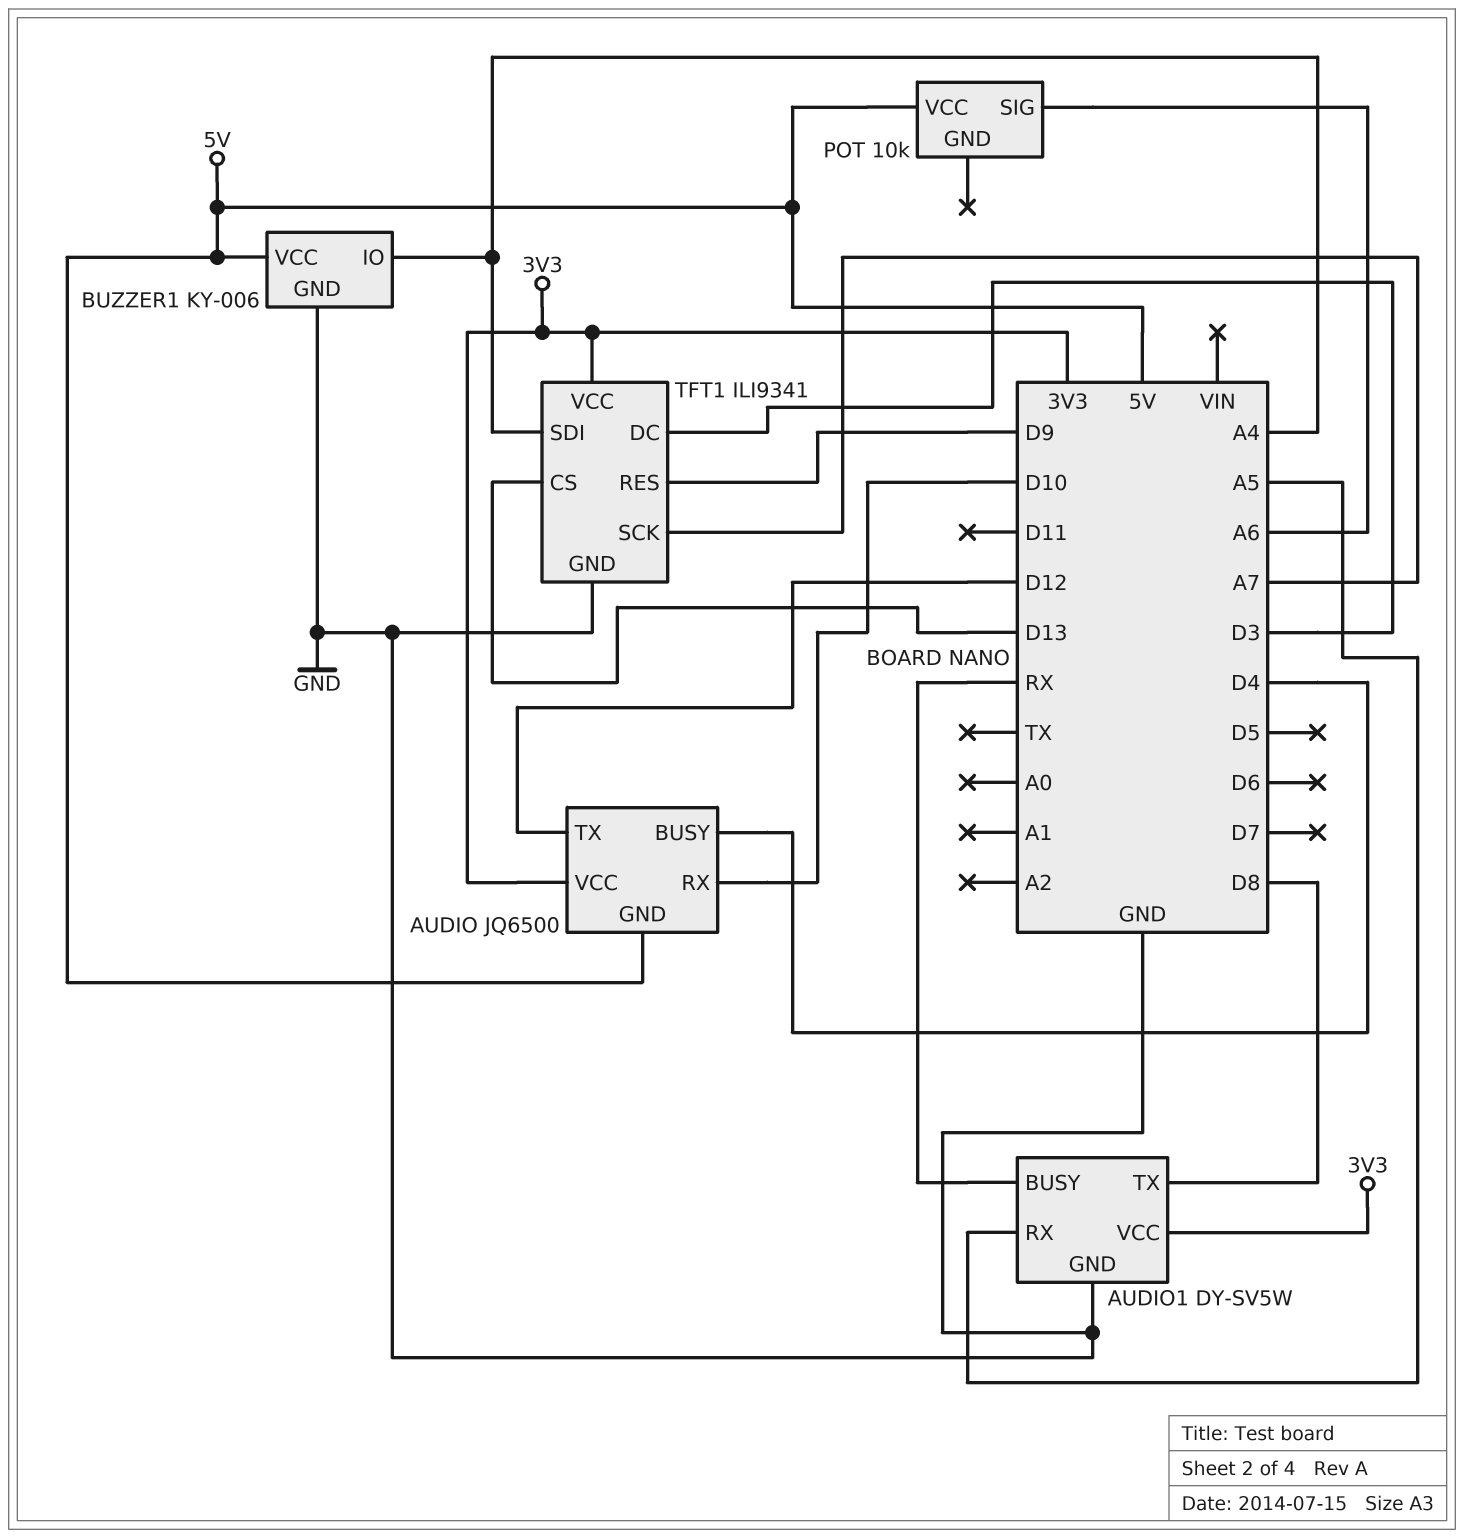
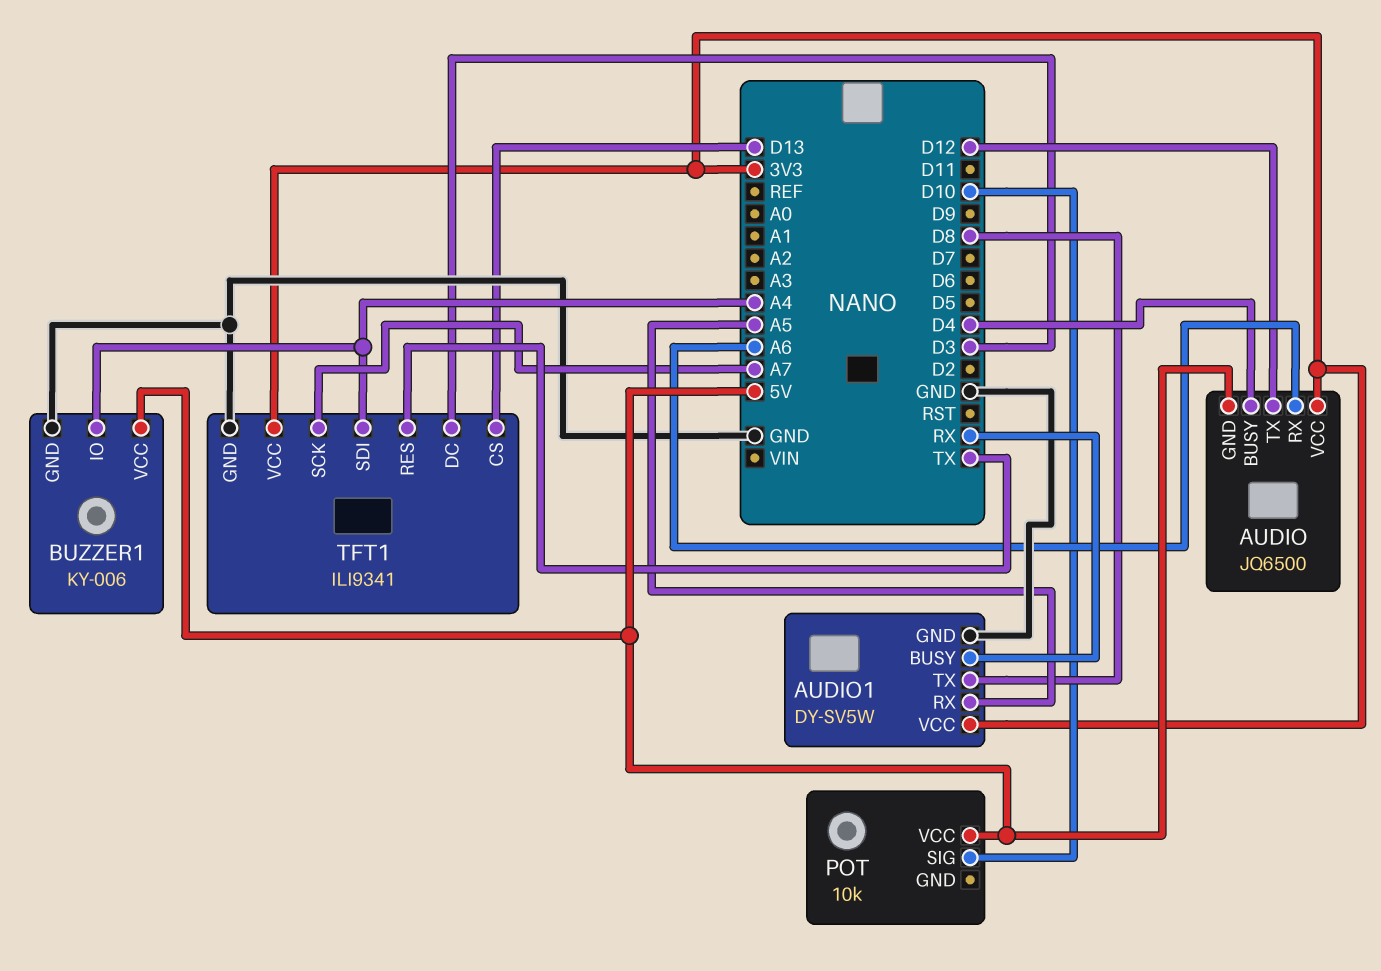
AUDIO pin RX: D10 -> A6
POT pin SIG: A6 -> D10
TFT1 pin RES: D9 -> TX

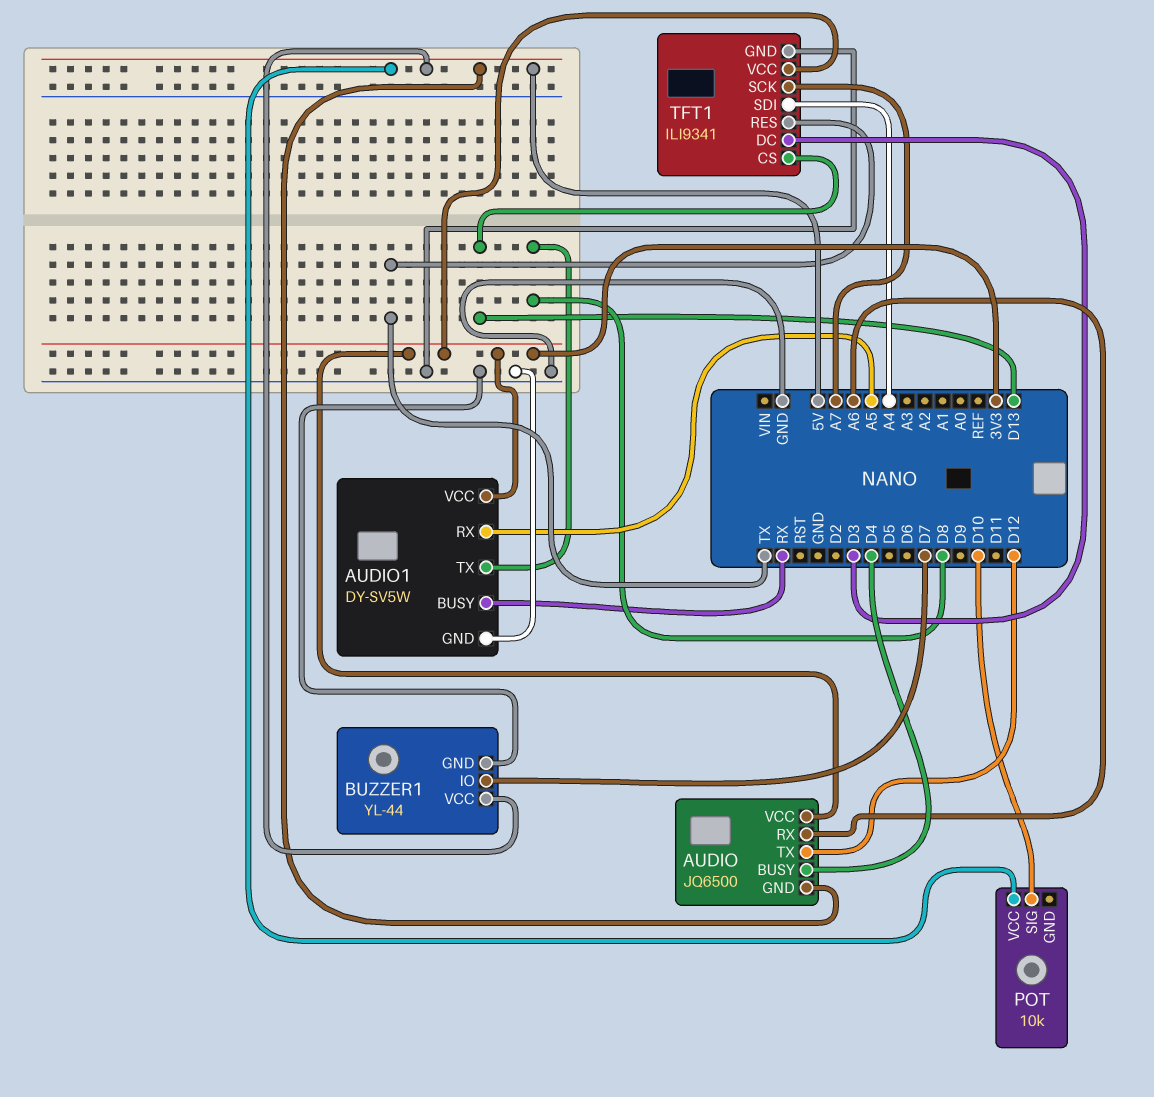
BUZZER1: KY-006 -> YL-44
BUZZER1 pin IO: A4 -> D7

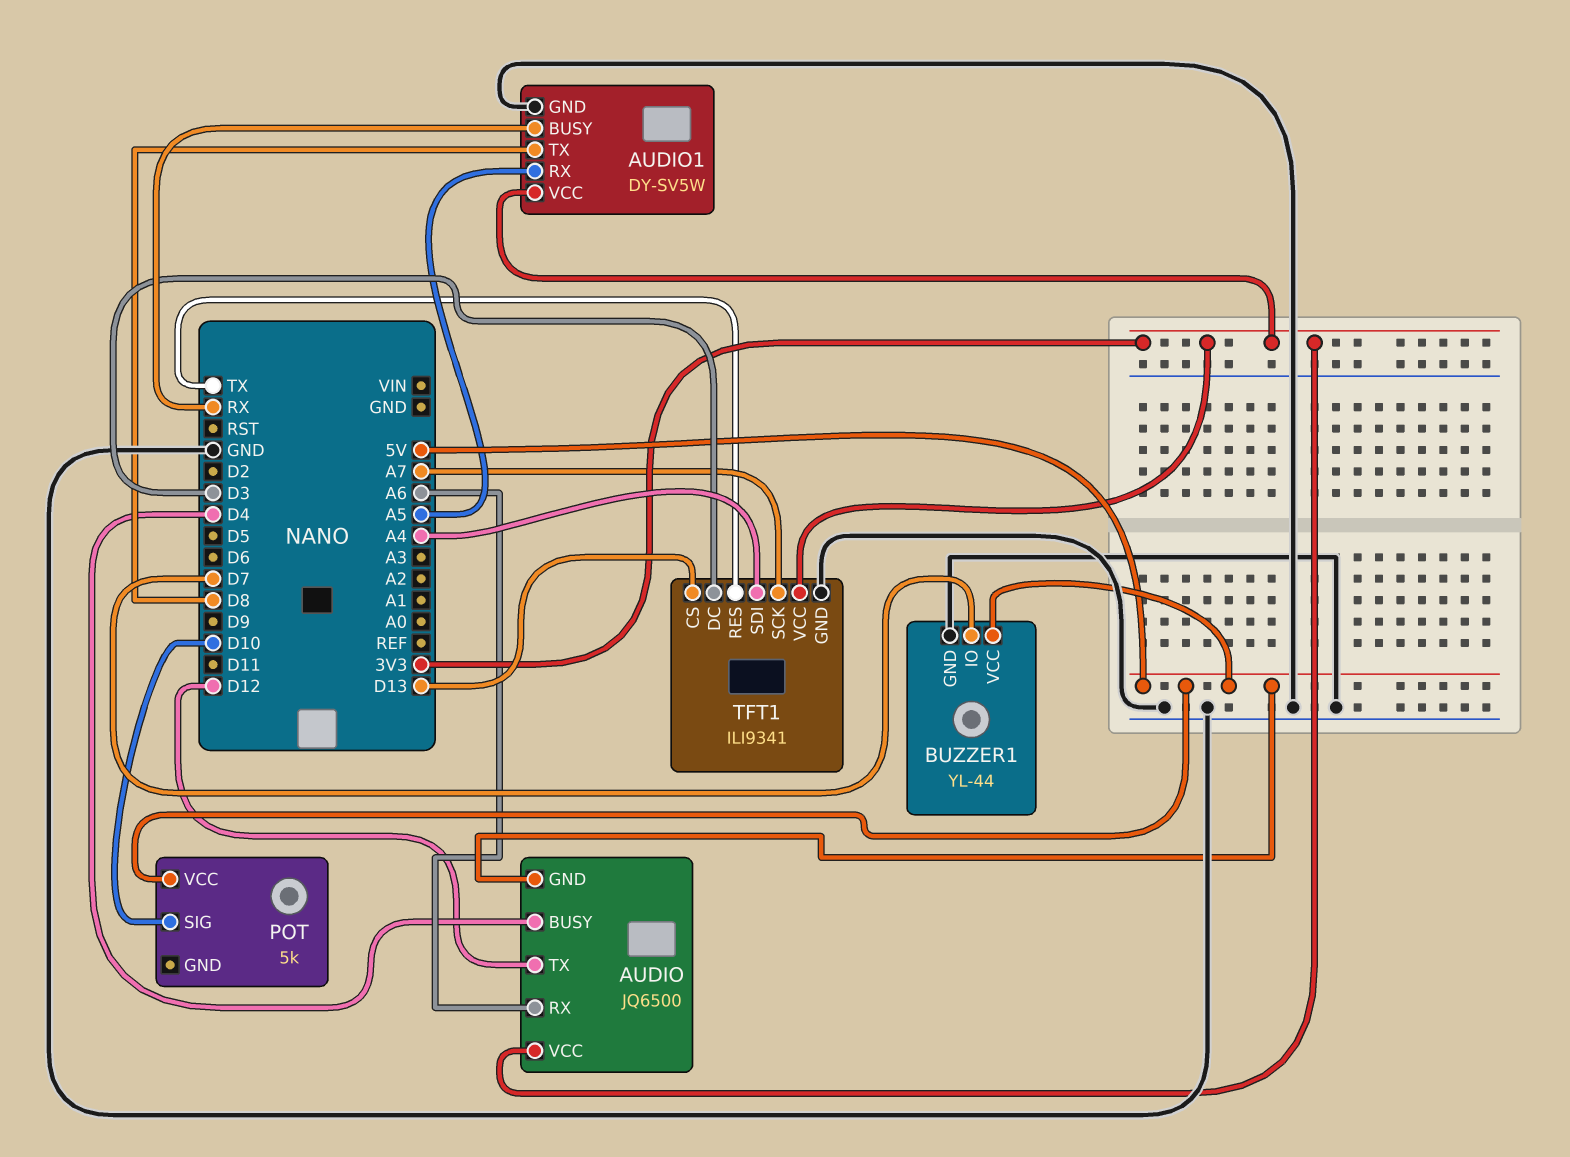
POT: 10k -> 5k

